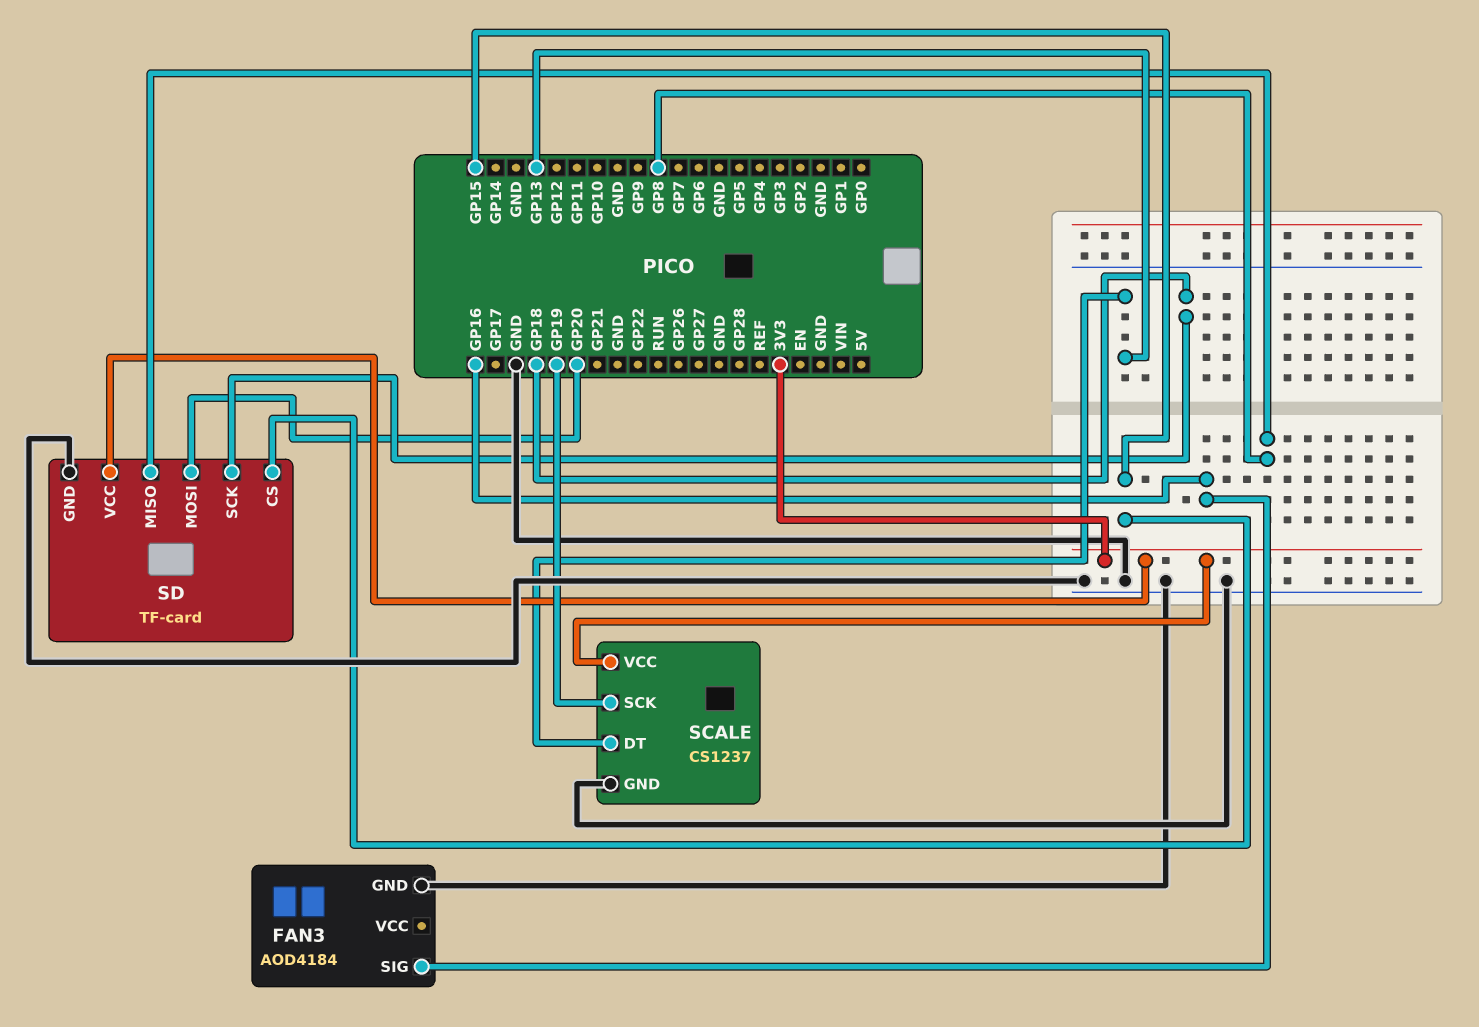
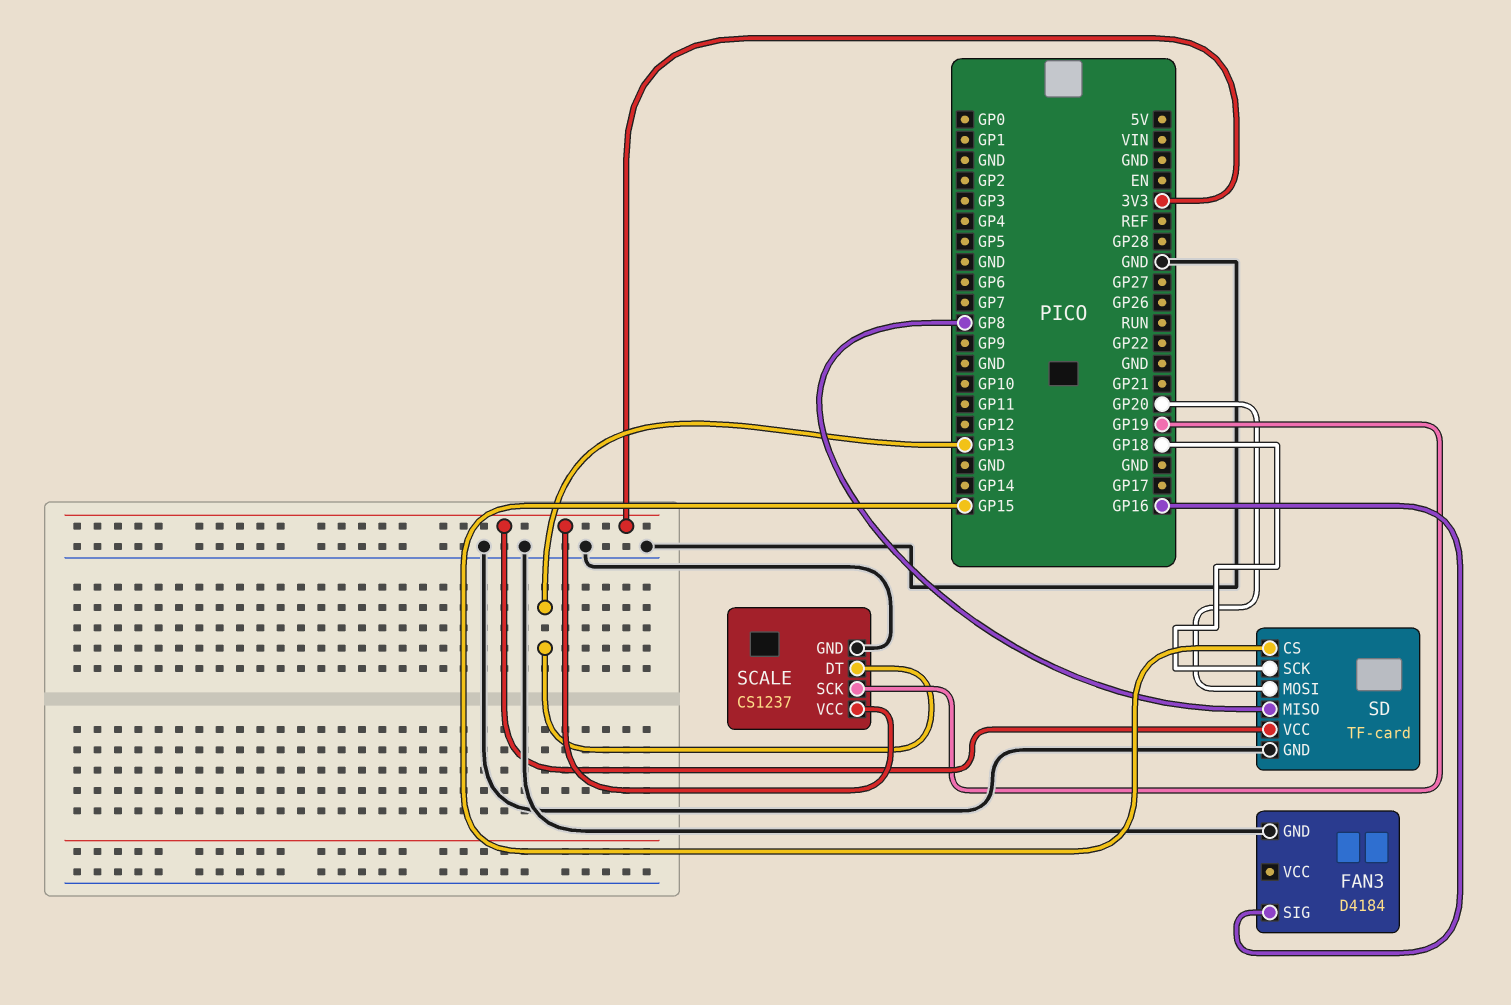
FAN3: AOD4184 -> D4184

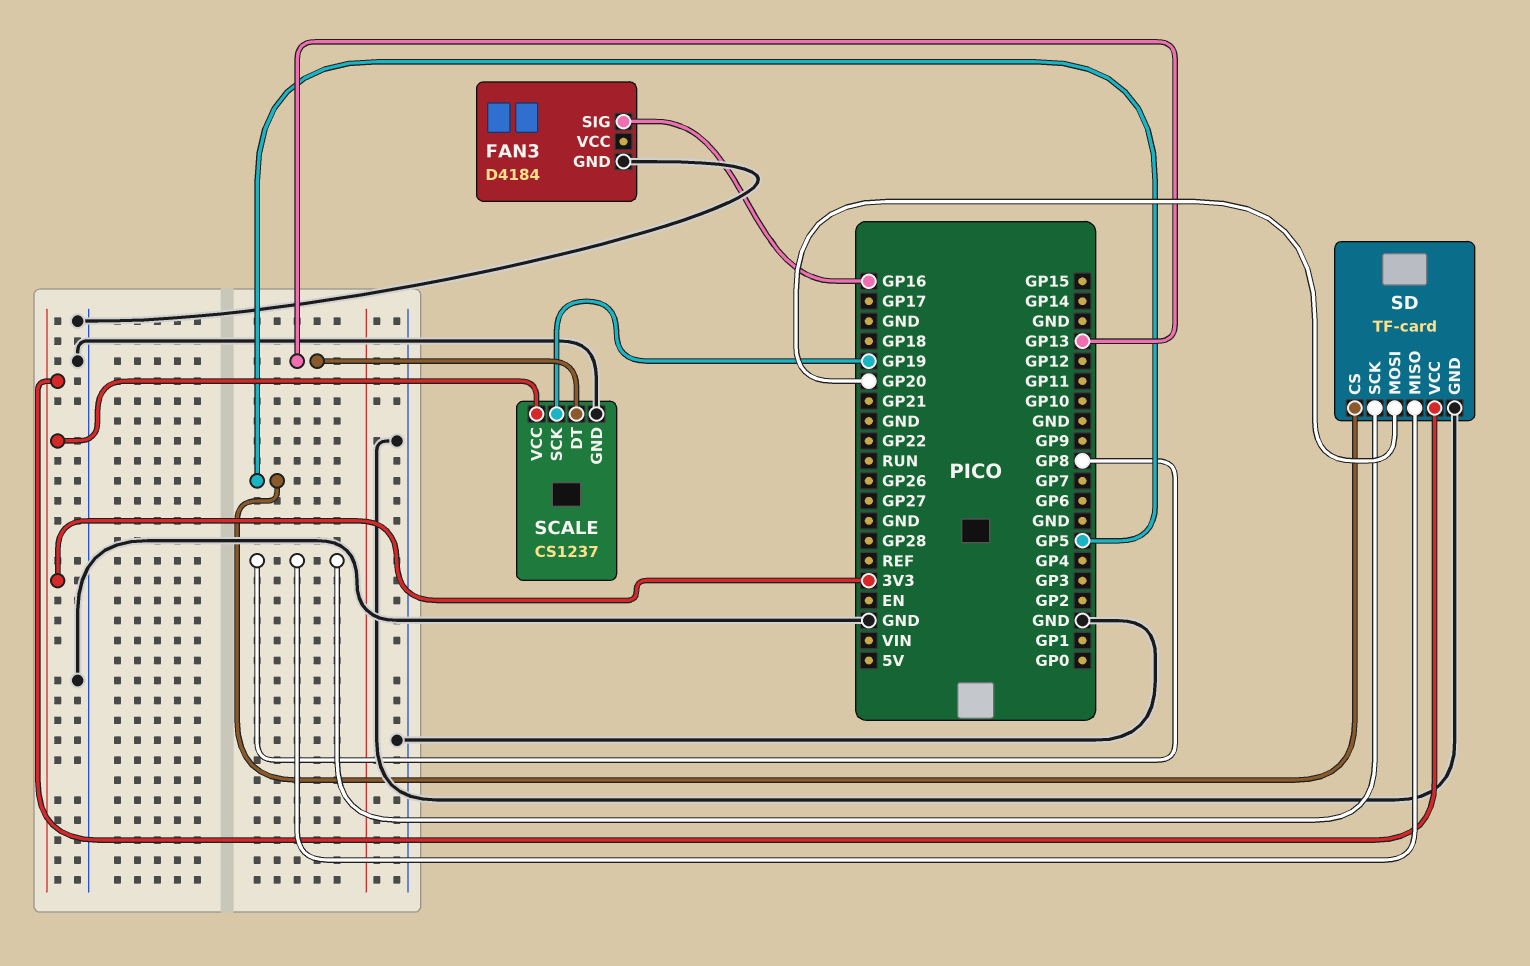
SD pin CS: GP15 -> GP5
SD pin SCK: GP18 -> GP8

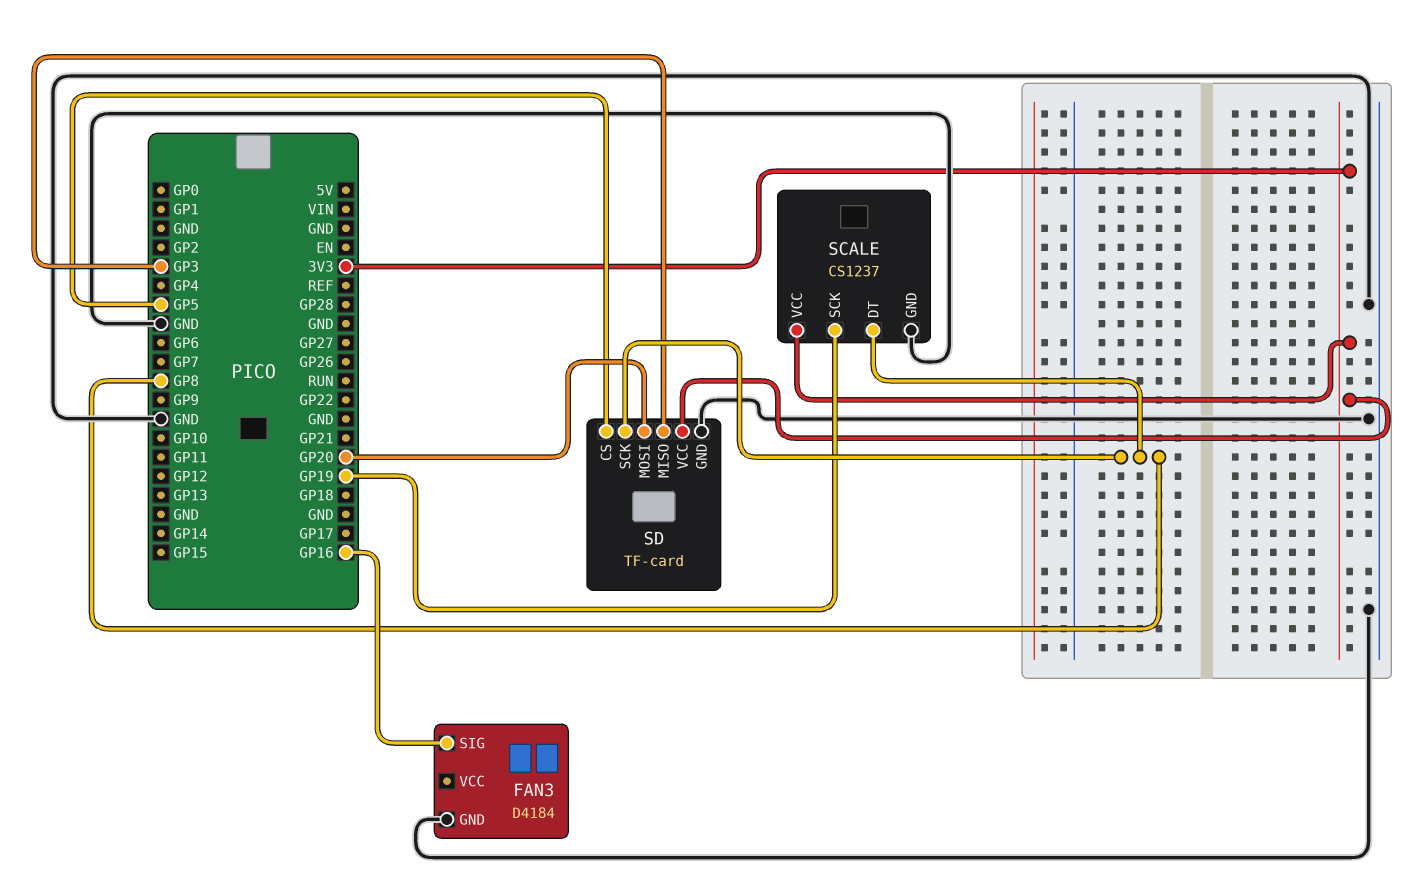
SCALE pin DT: GP13 -> GP8
SD pin MISO: GP8 -> GP3

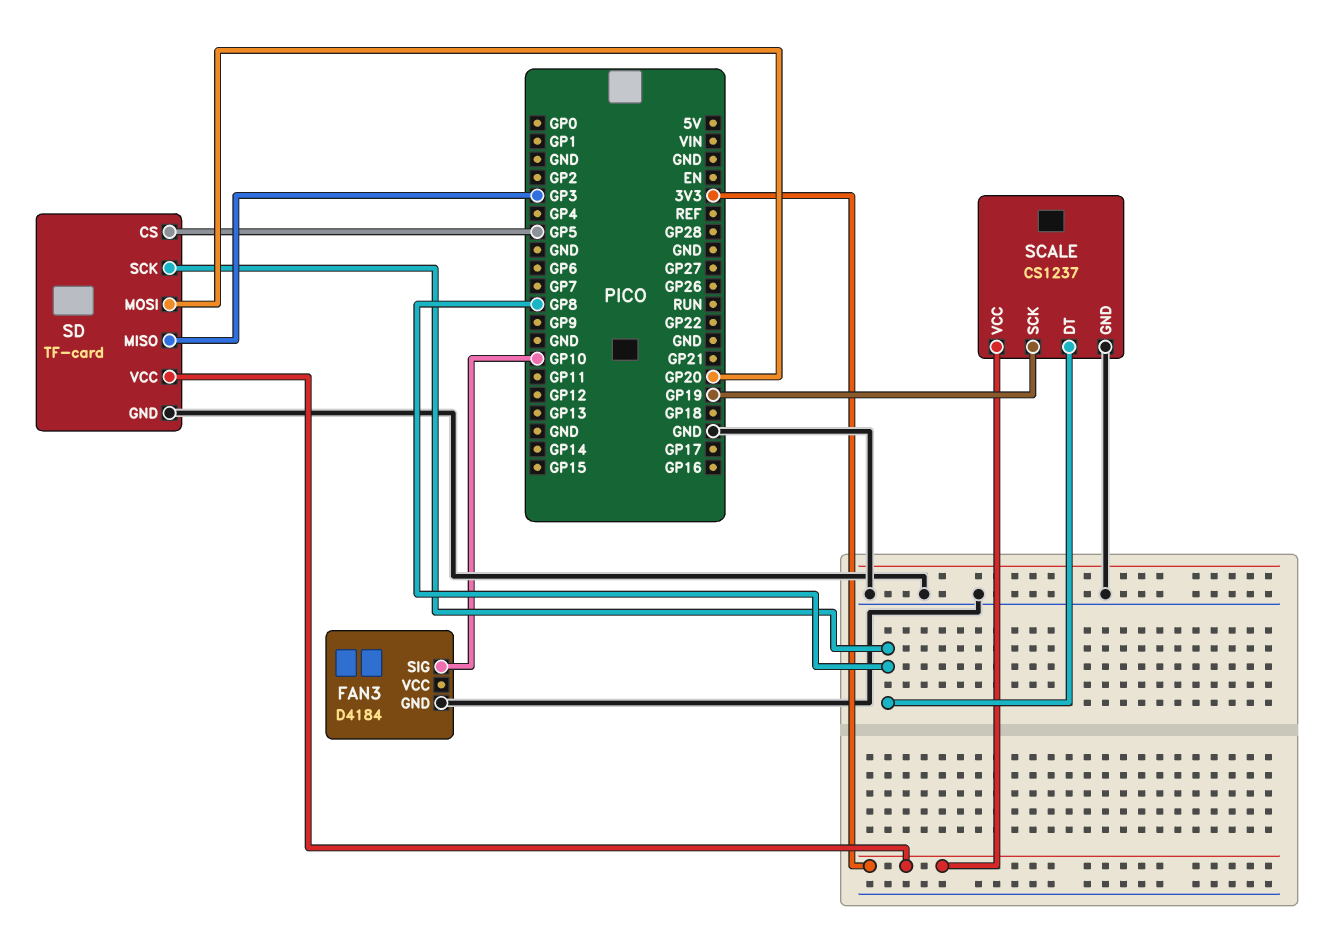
FAN3 pin SIG: GP16 -> GP10

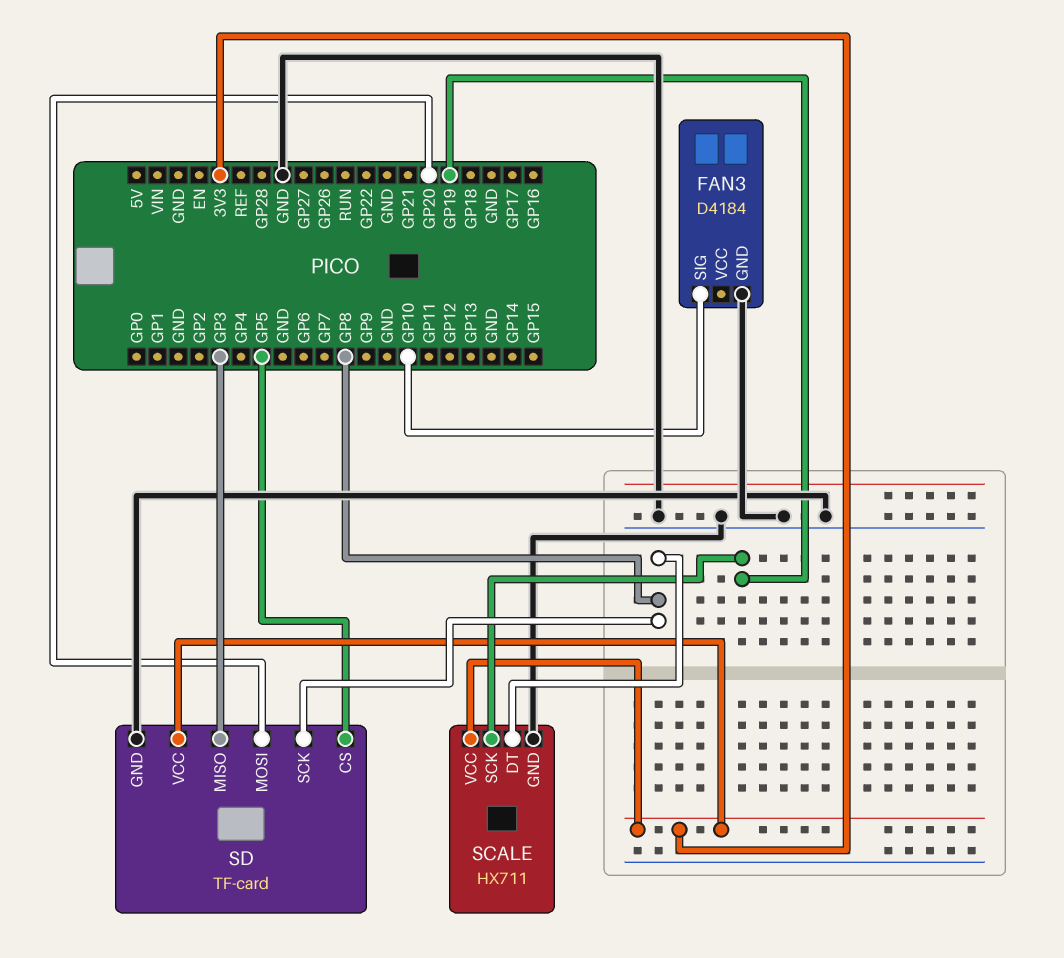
SCALE: CS1237 -> HX711

